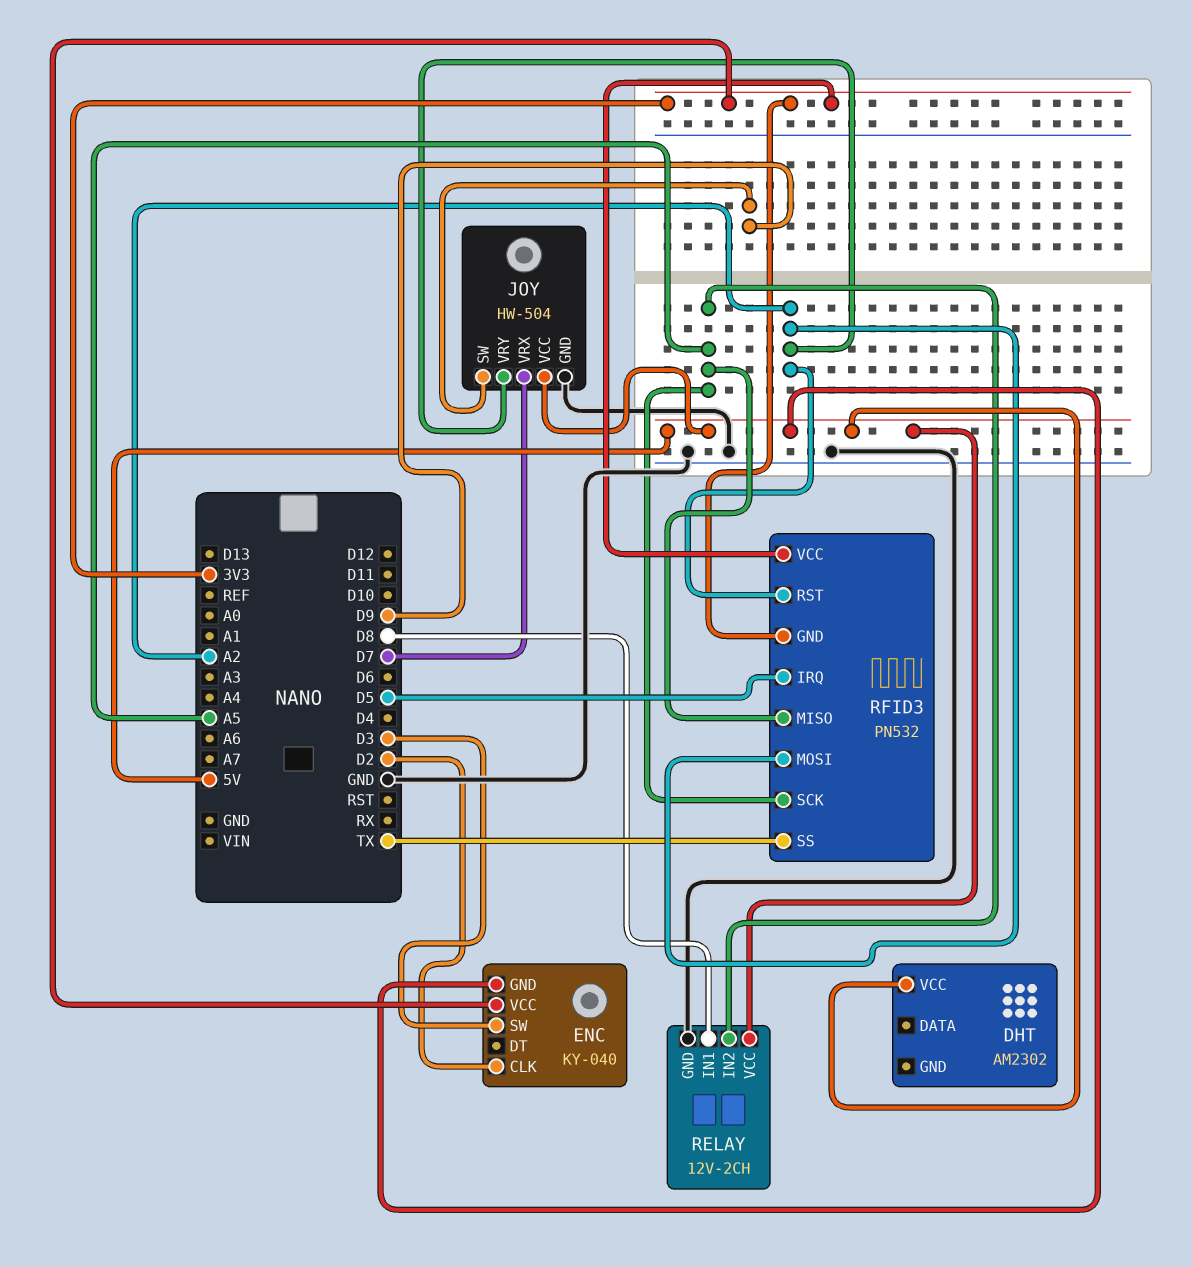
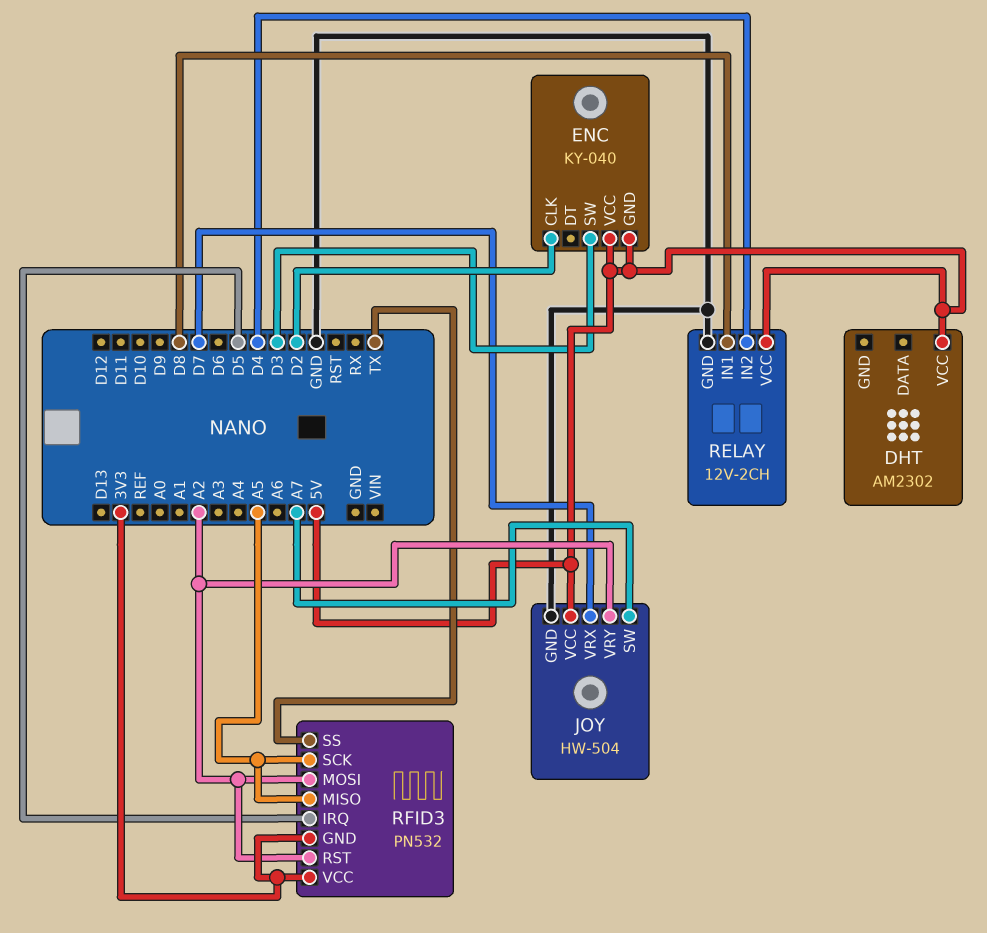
ENC pin VCC: 3V3 -> 5V
JOY pin SW: D9 -> A7
RELAY pin IN2: A5 -> D4

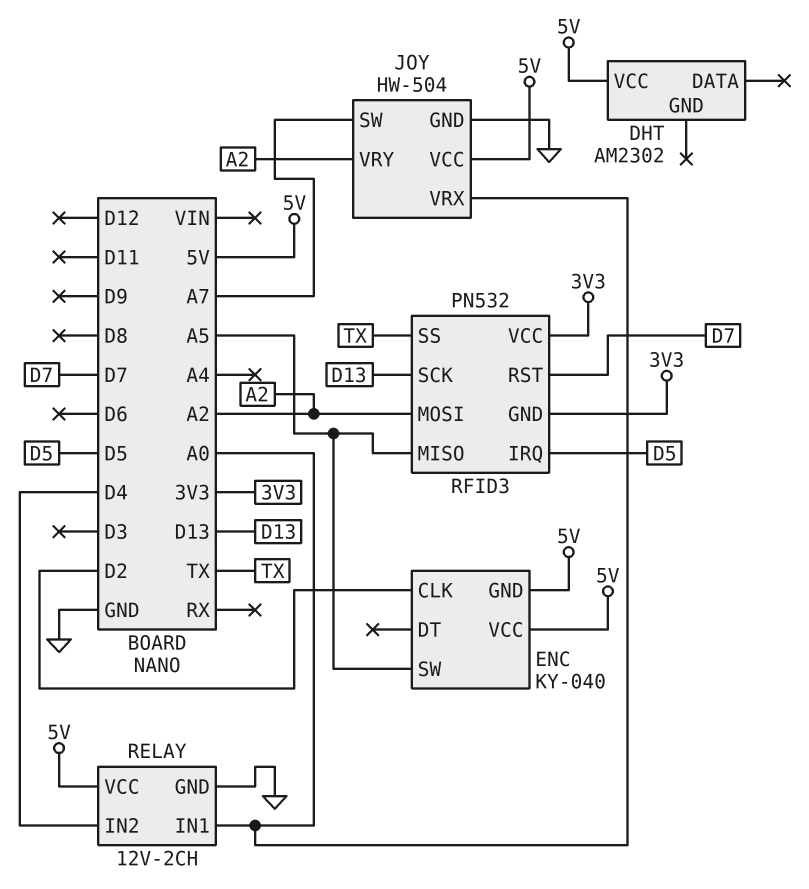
ENC pin SW: D3 -> A5
JOY pin VRX: D7 -> A0
RELAY pin IN1: D8 -> A0
RFID3 pin RST: A2 -> D7
RFID3 pin SCK: A5 -> D13

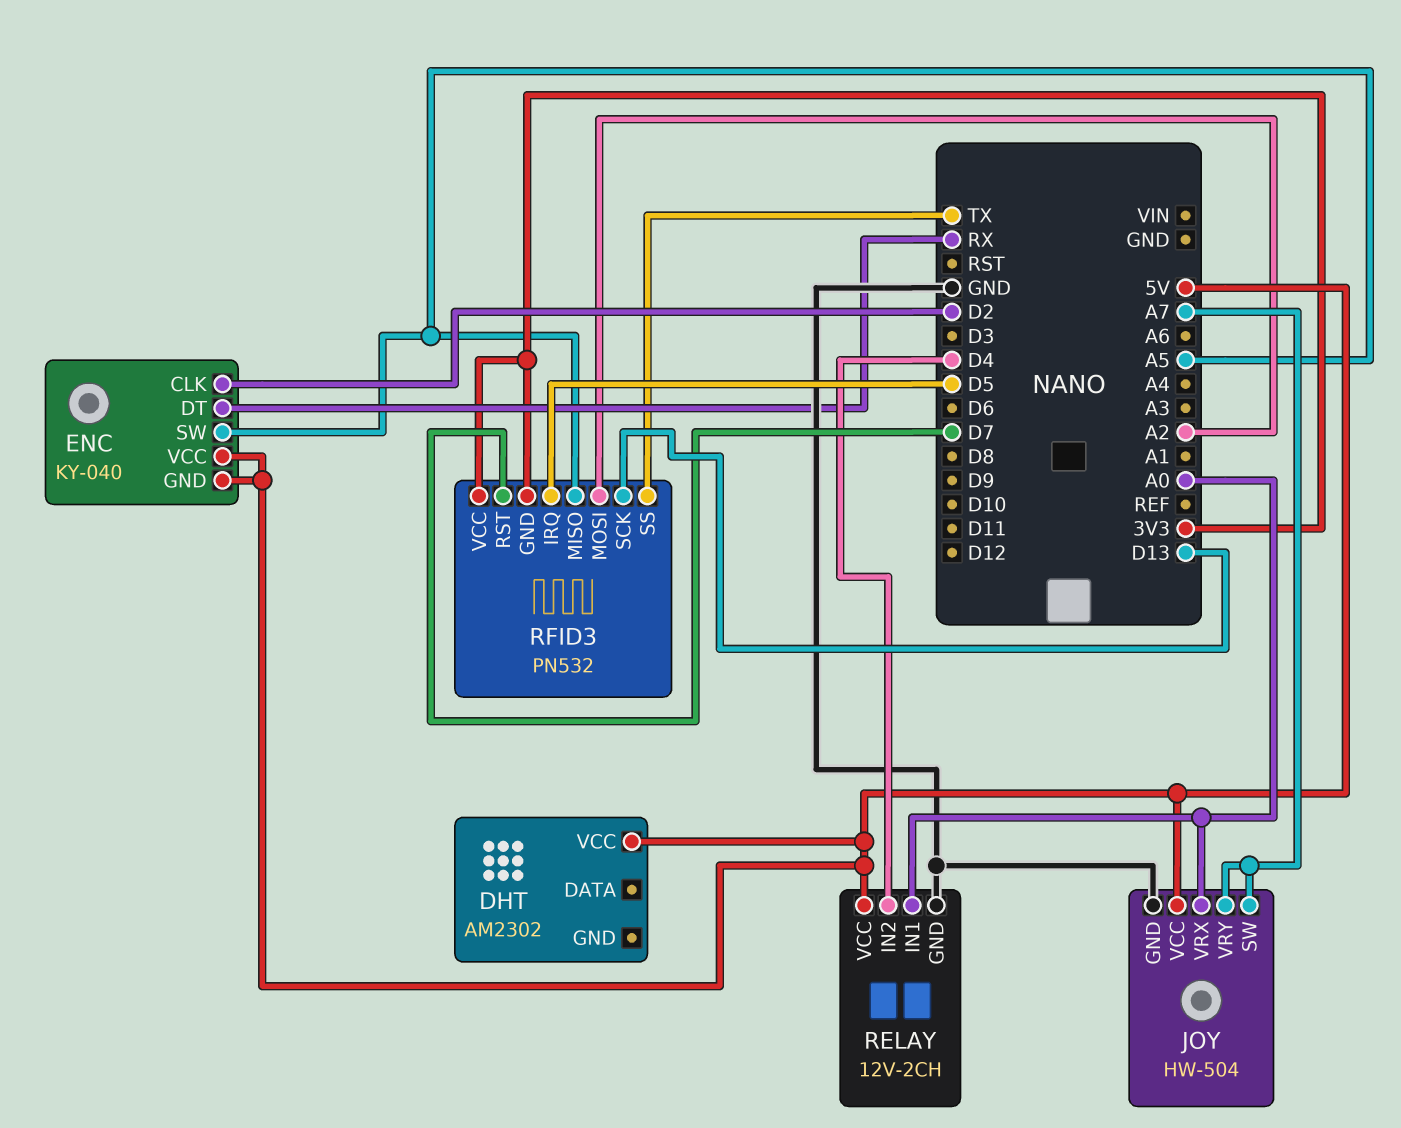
ENC pin DT: none -> RX
JOY pin VRY: A2 -> A7

